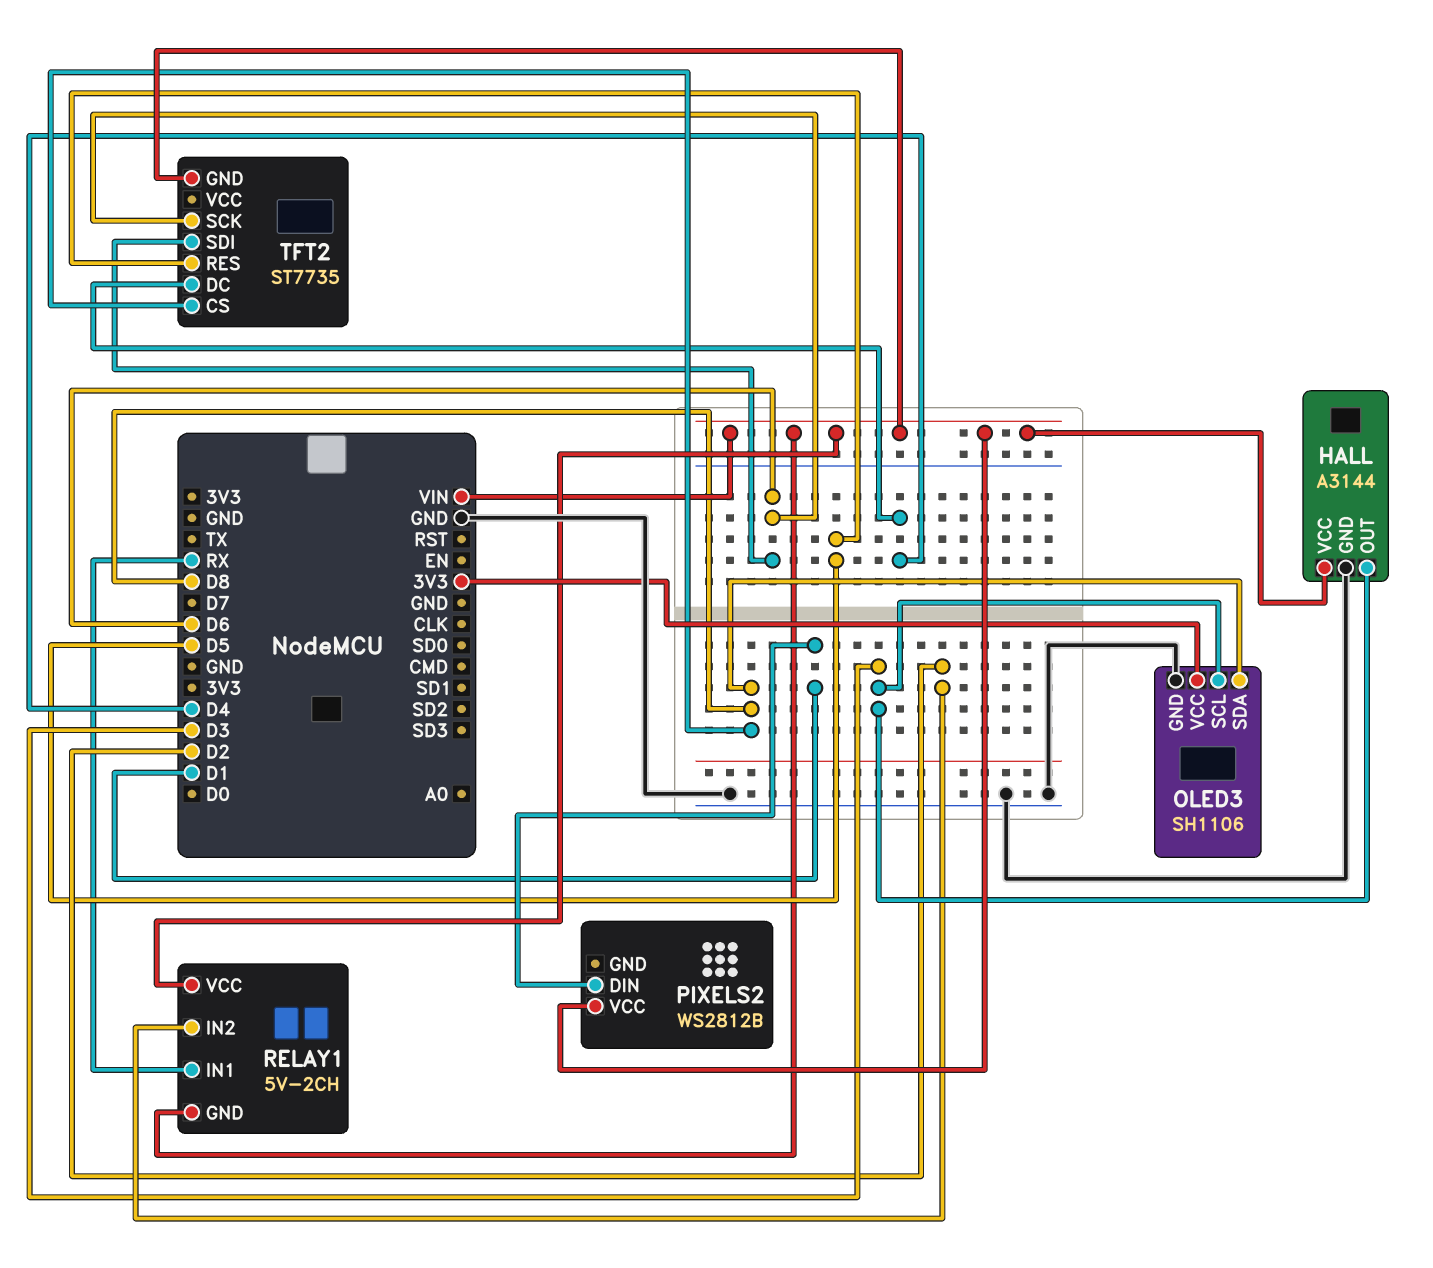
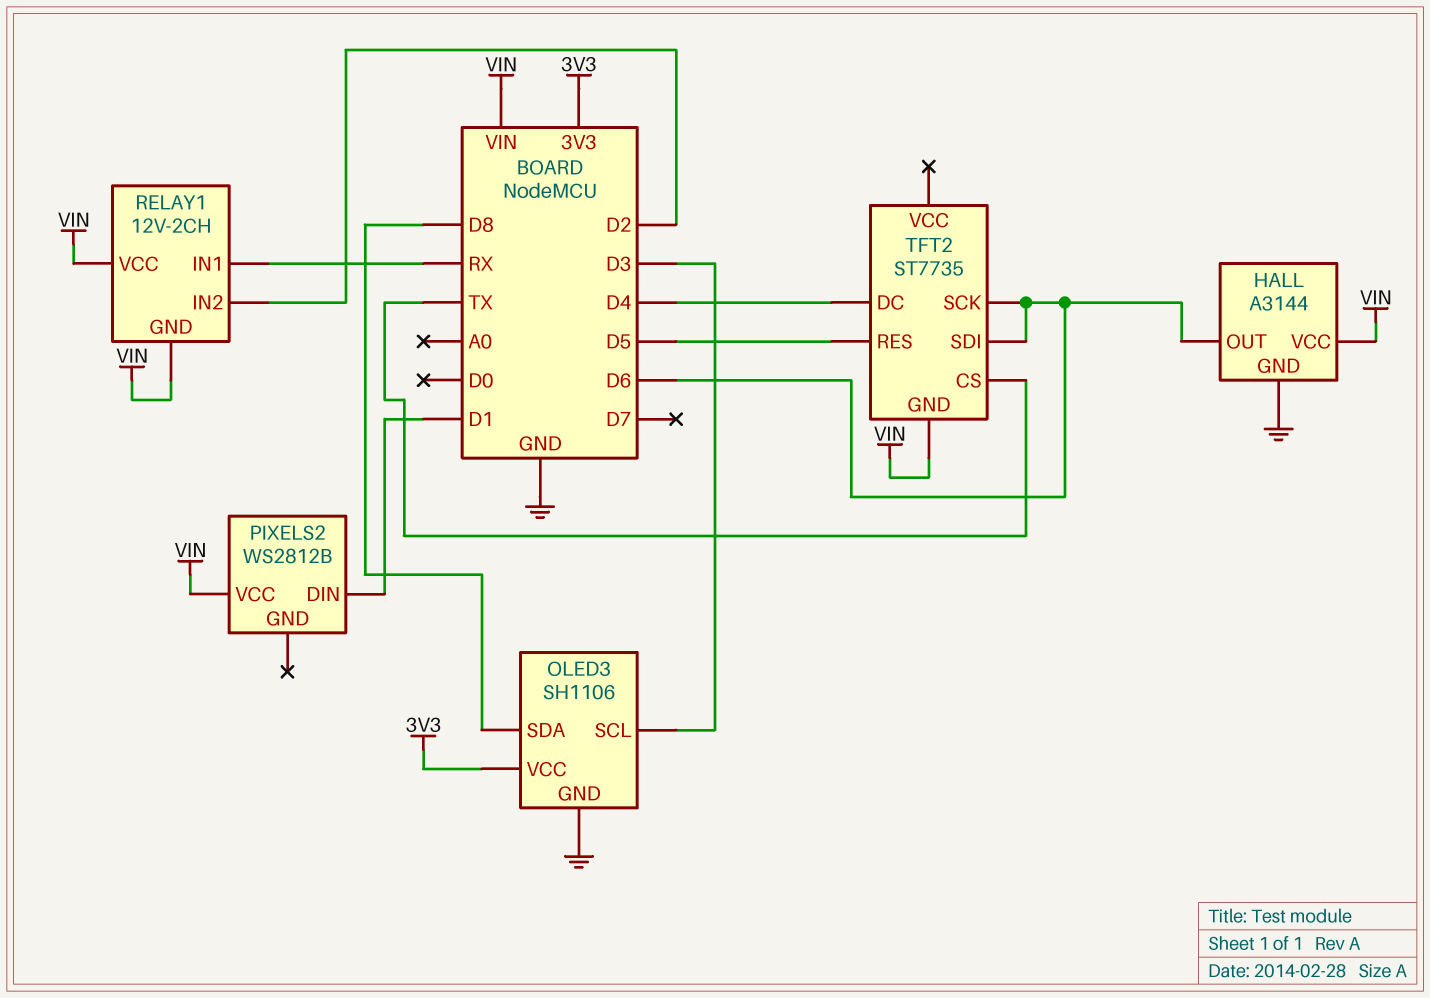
HALL pin OUT: D3 -> D6
RELAY1: 5V-2CH -> 12V-2CH
TFT2 pin CS: D8 -> TX

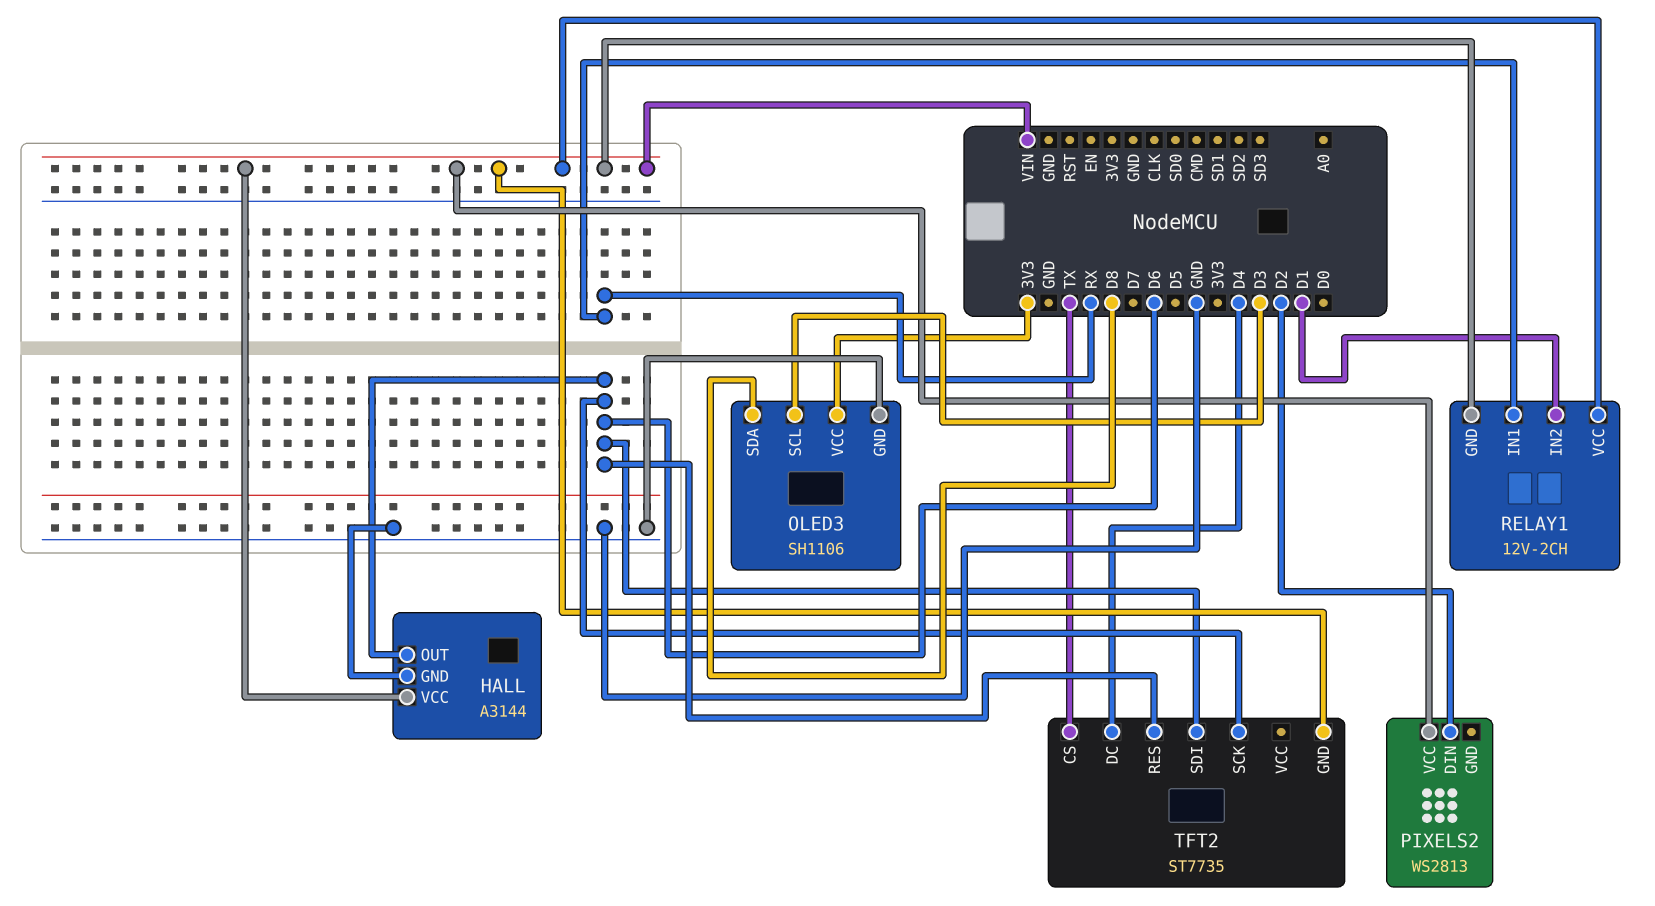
PIXELS2: WS2812B -> WS2813
PIXELS2 pin DIN: D1 -> D2
RELAY1 pin IN2: D2 -> D1
TFT2 pin RES: D5 -> D6

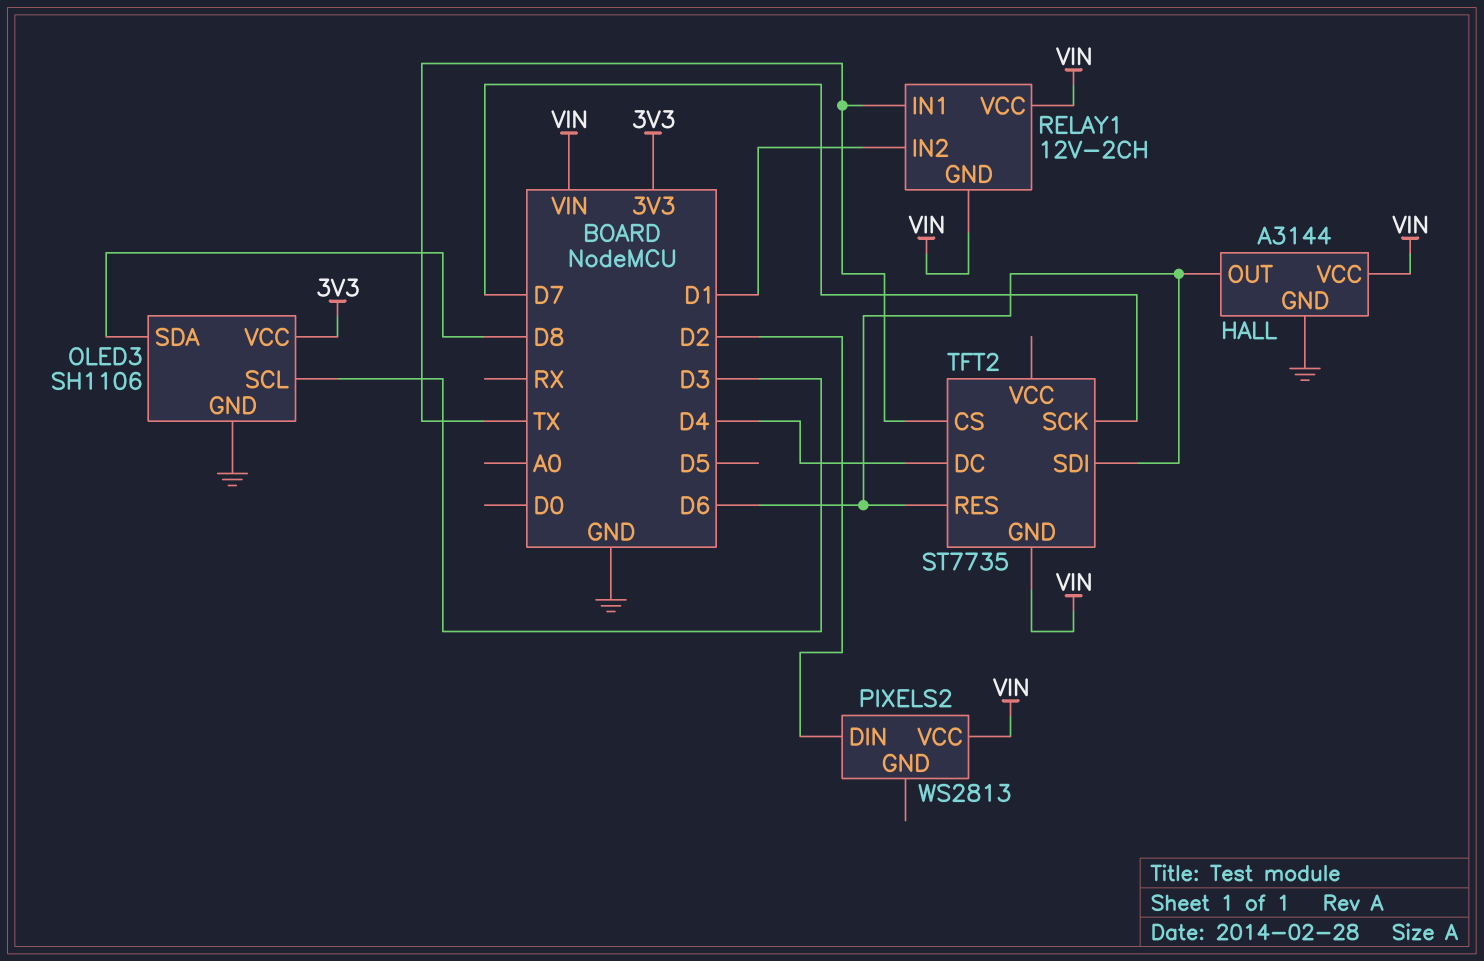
RELAY1 pin IN1: RX -> TX
TFT2 pin SCK: D6 -> D7

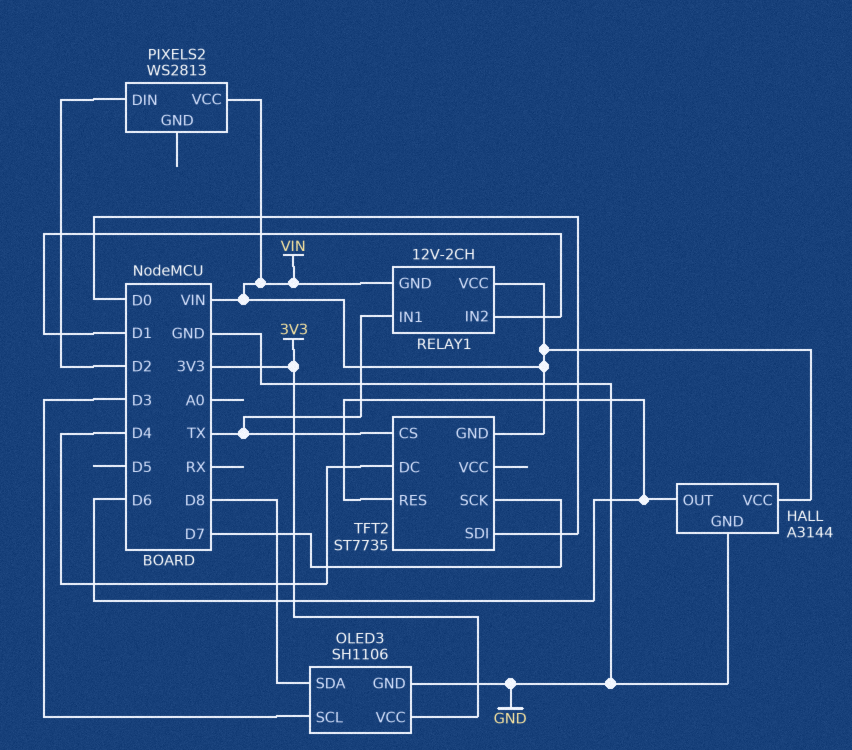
TFT2 pin SDI: D6 -> D0

